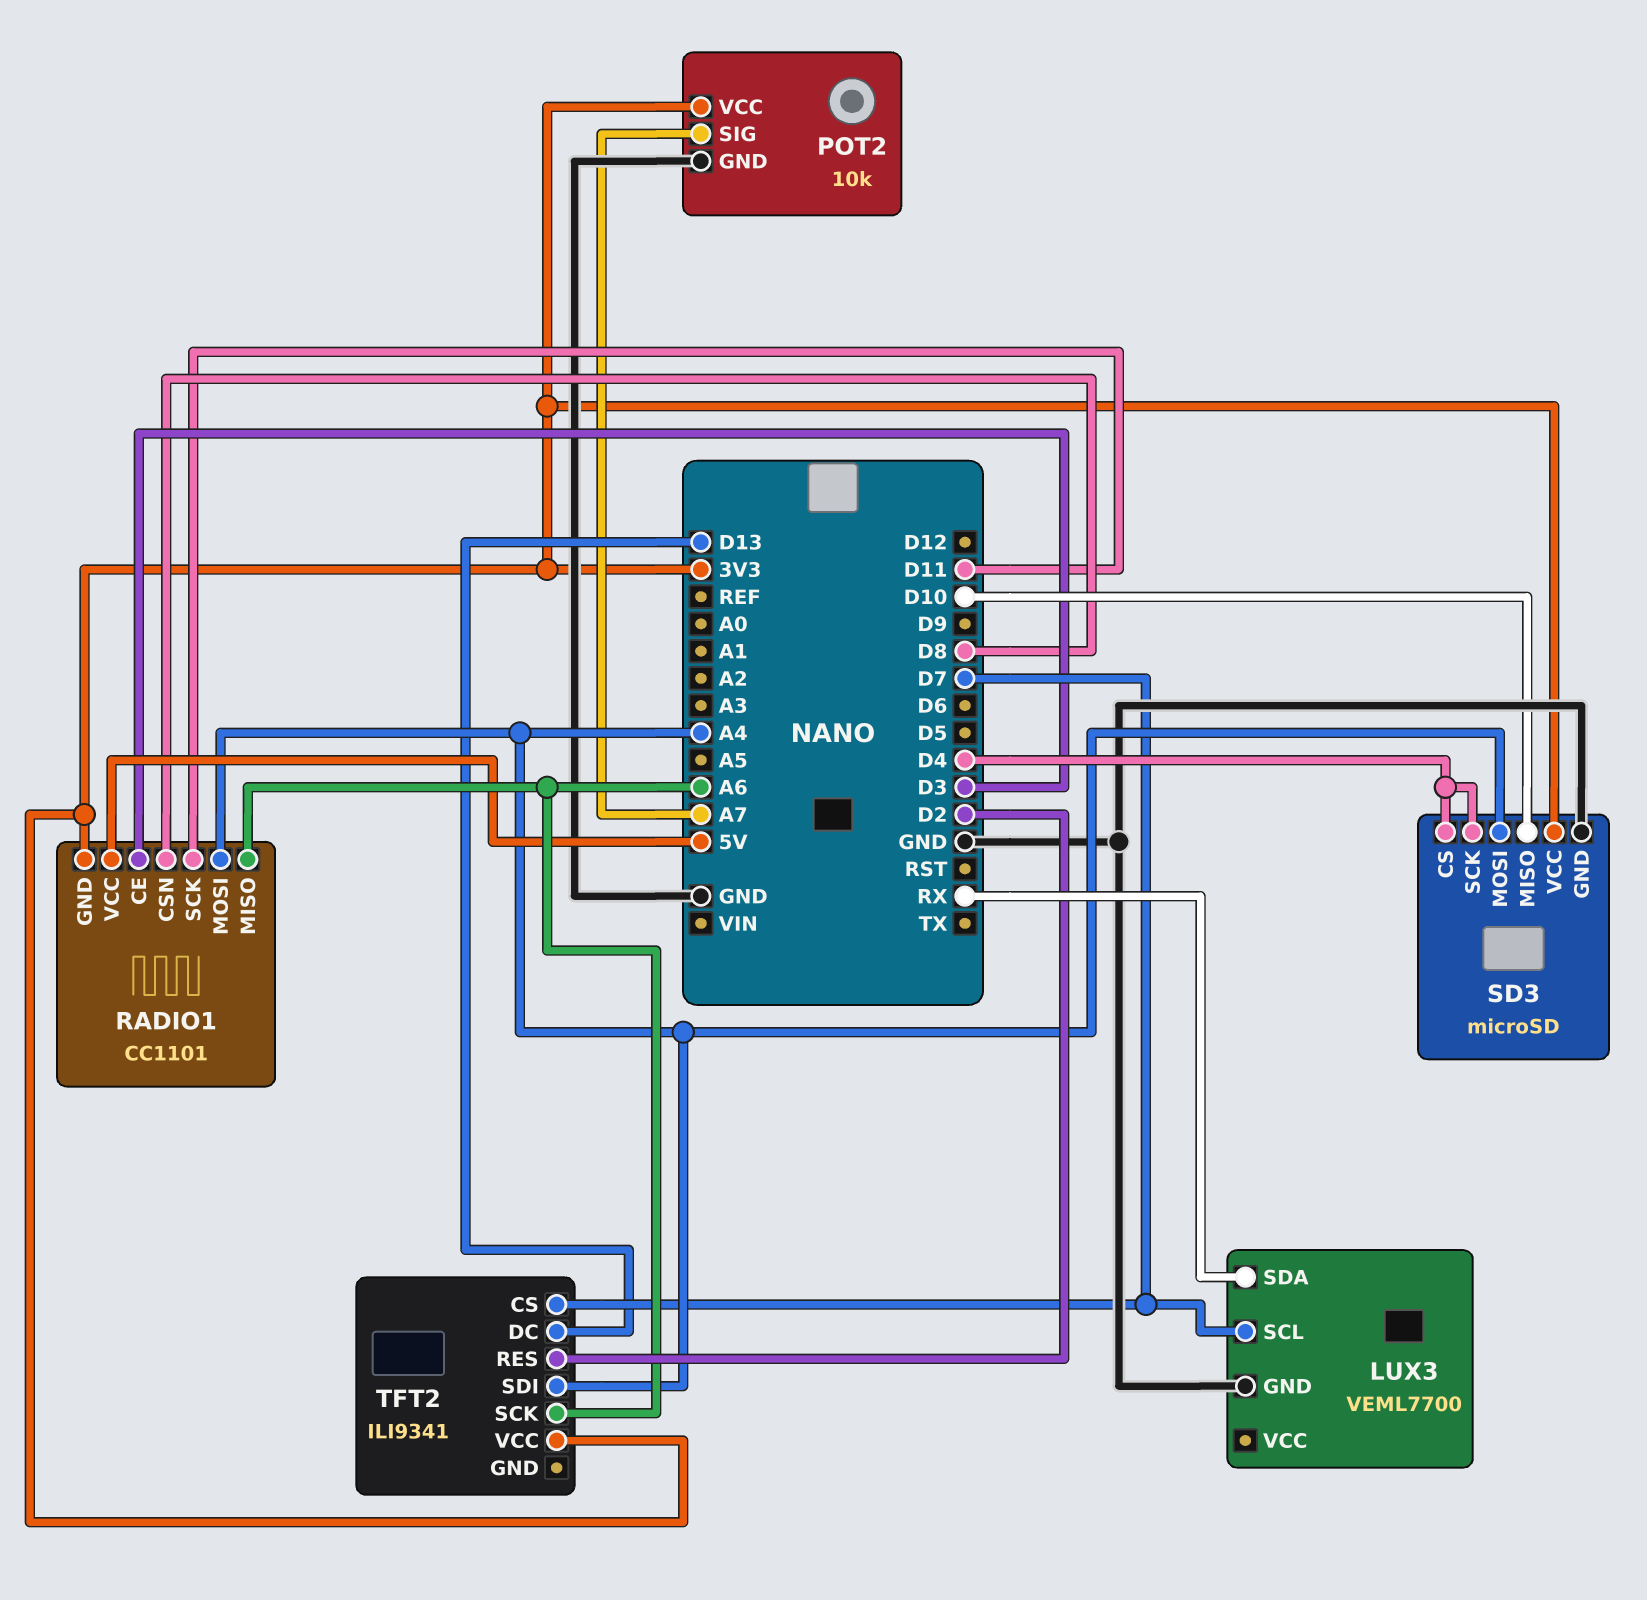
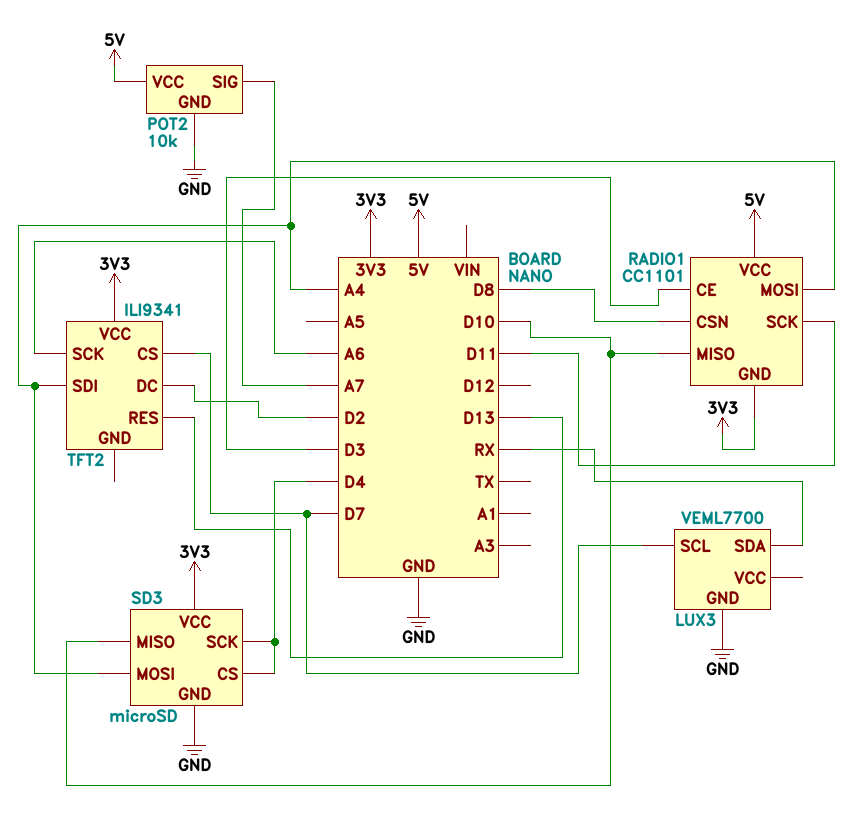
POT2 pin VCC: 3V3 -> 5V
RADIO1 pin MISO: A6 -> D10
TFT2 pin DC: D13 -> D2
TFT2 pin RES: D2 -> D13

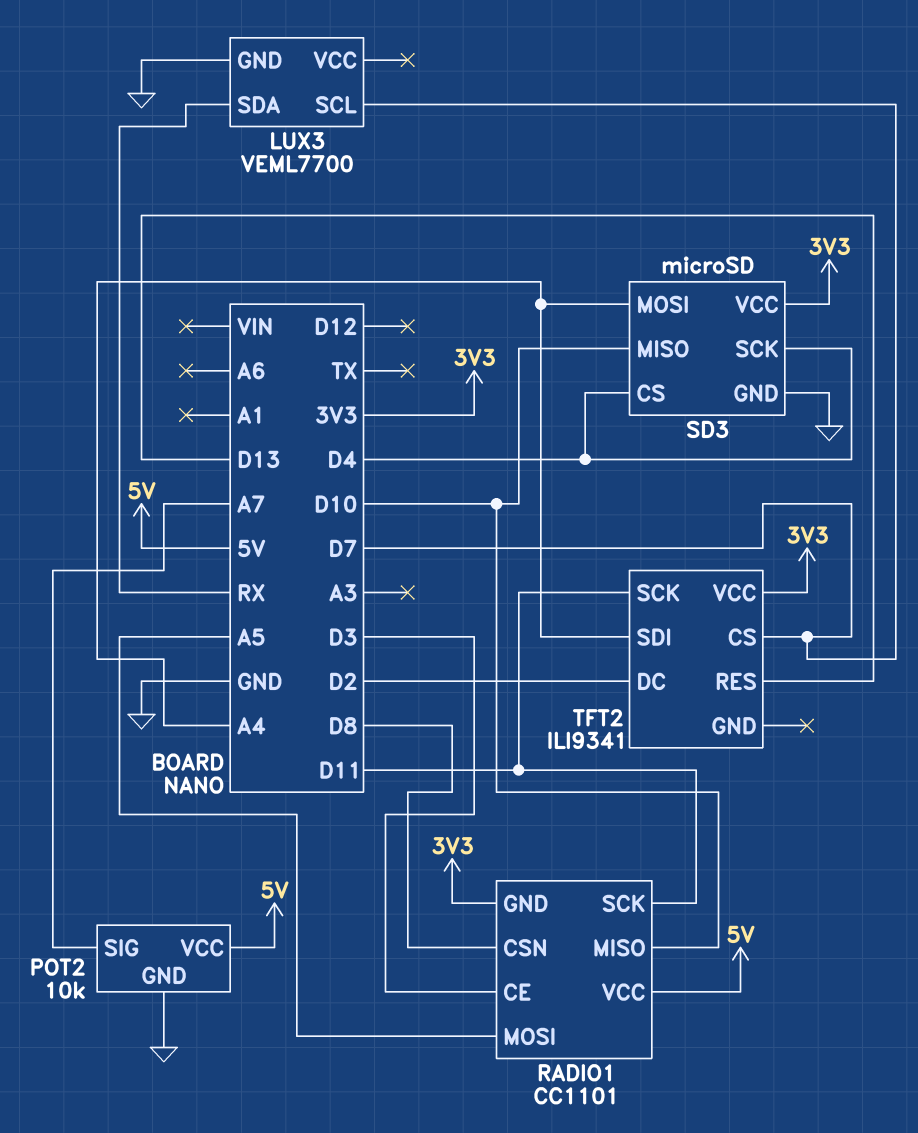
RADIO1 pin MOSI: A4 -> A5
TFT2 pin SCK: A6 -> D11

